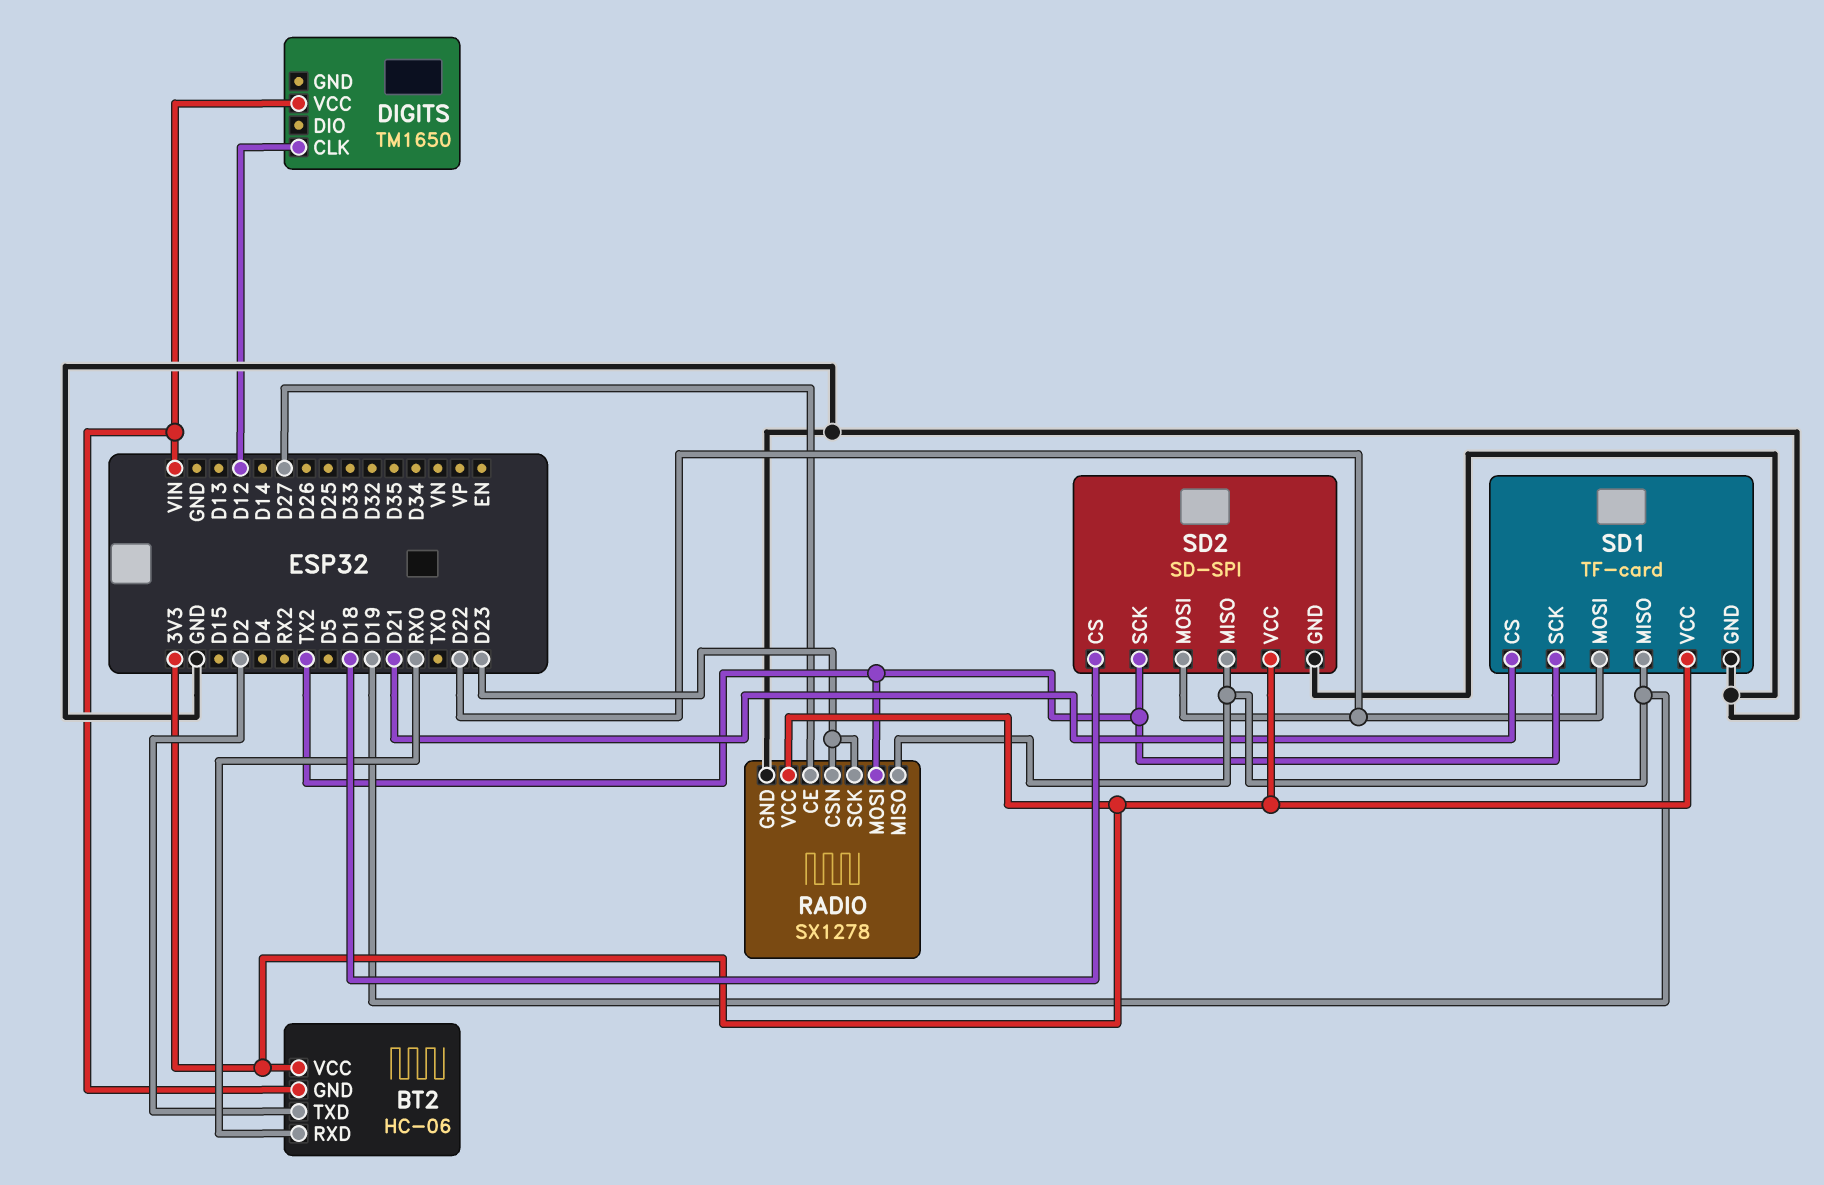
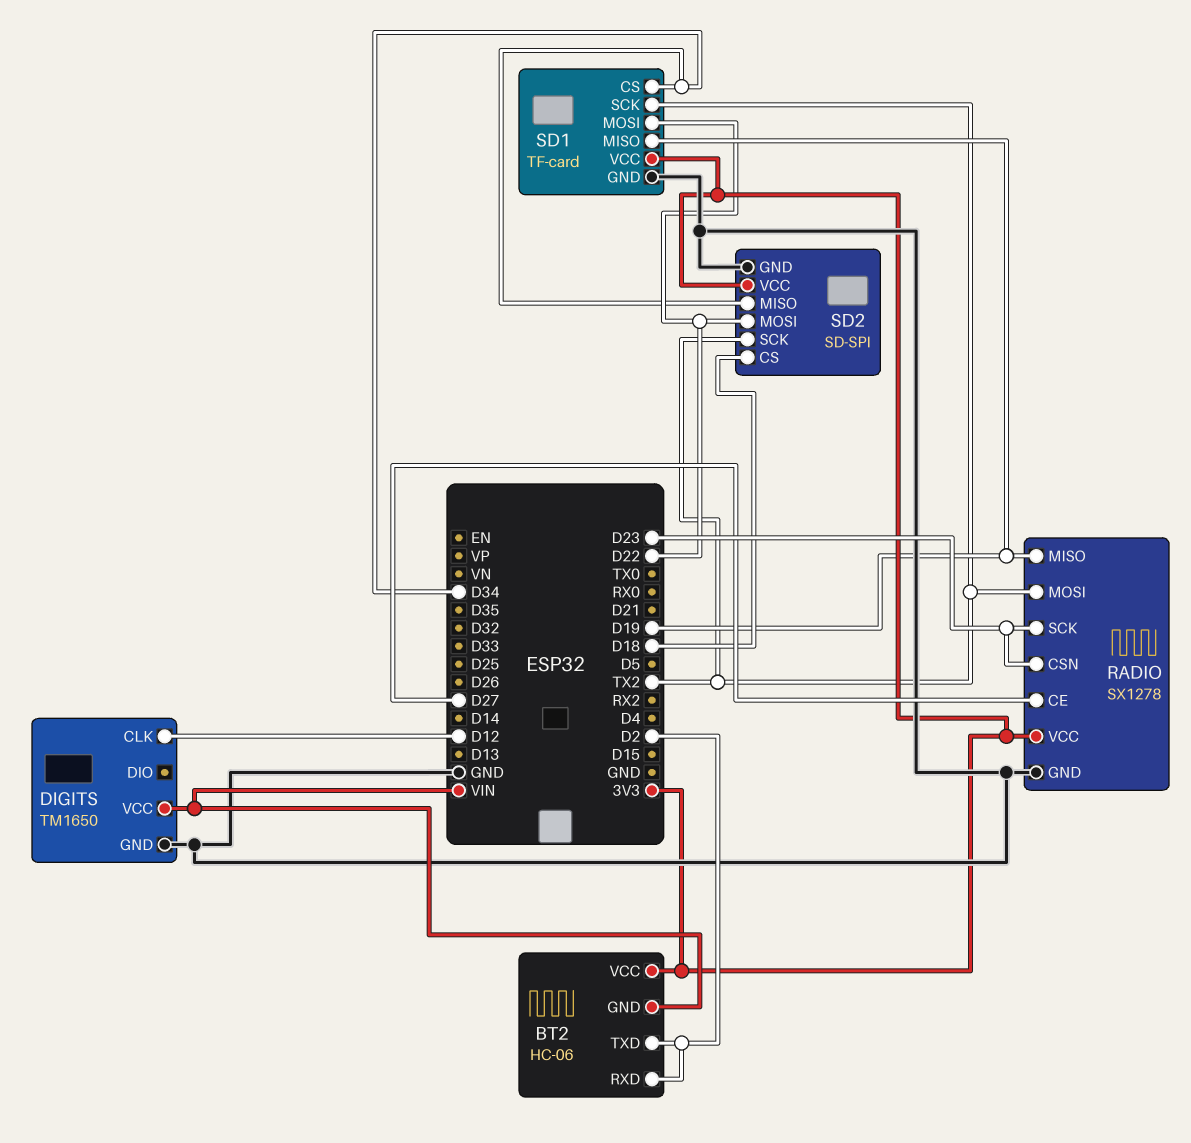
BT2 pin RXD: RX0 -> D2
DIGITS pin GND: none -> GND
SD1 pin CS: D21 -> D34
SD2 pin MISO: D19 -> D34

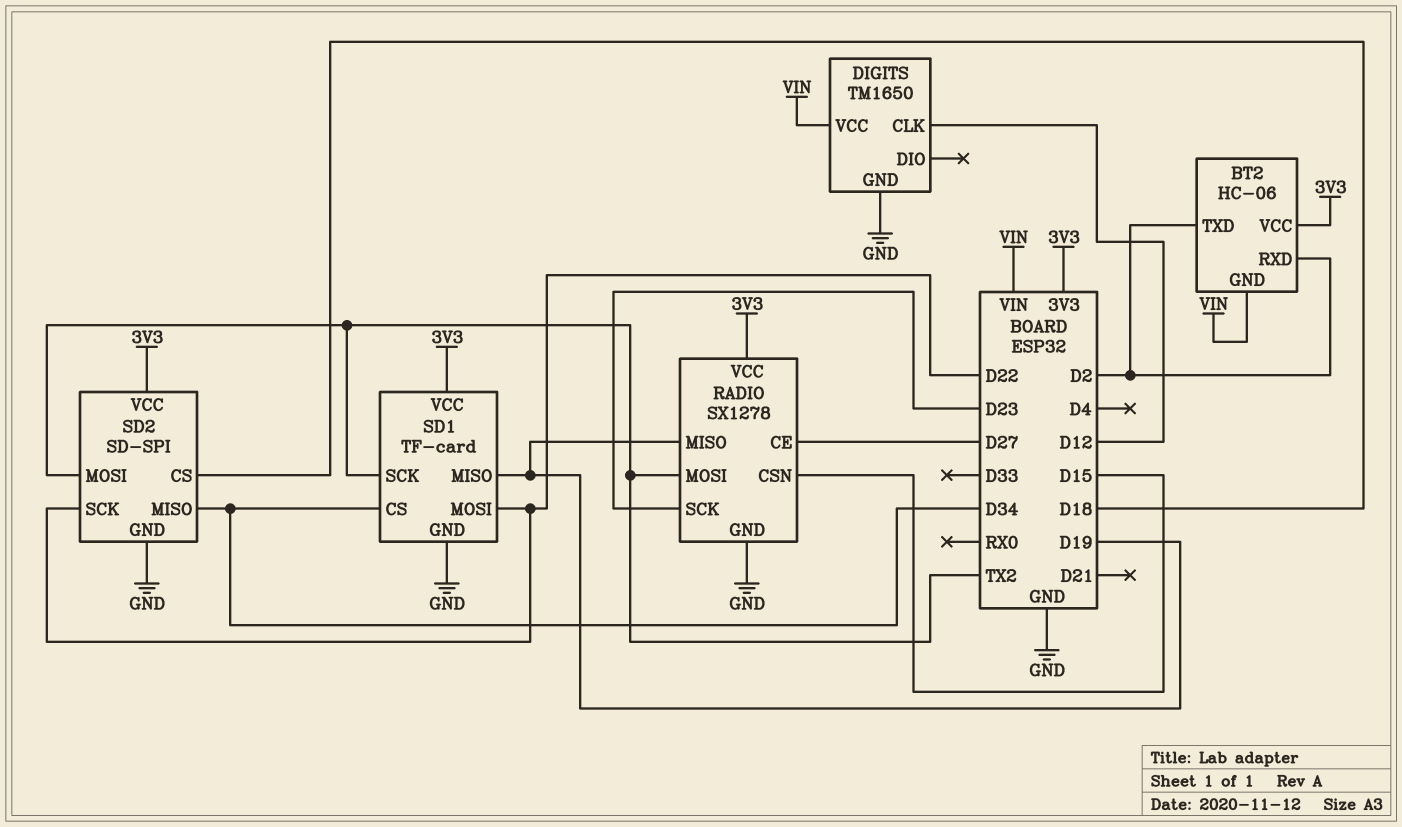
RADIO pin CSN: D23 -> D15
SD2 pin MOSI: D22 -> TX2
SD2 pin SCK: TX2 -> D22

